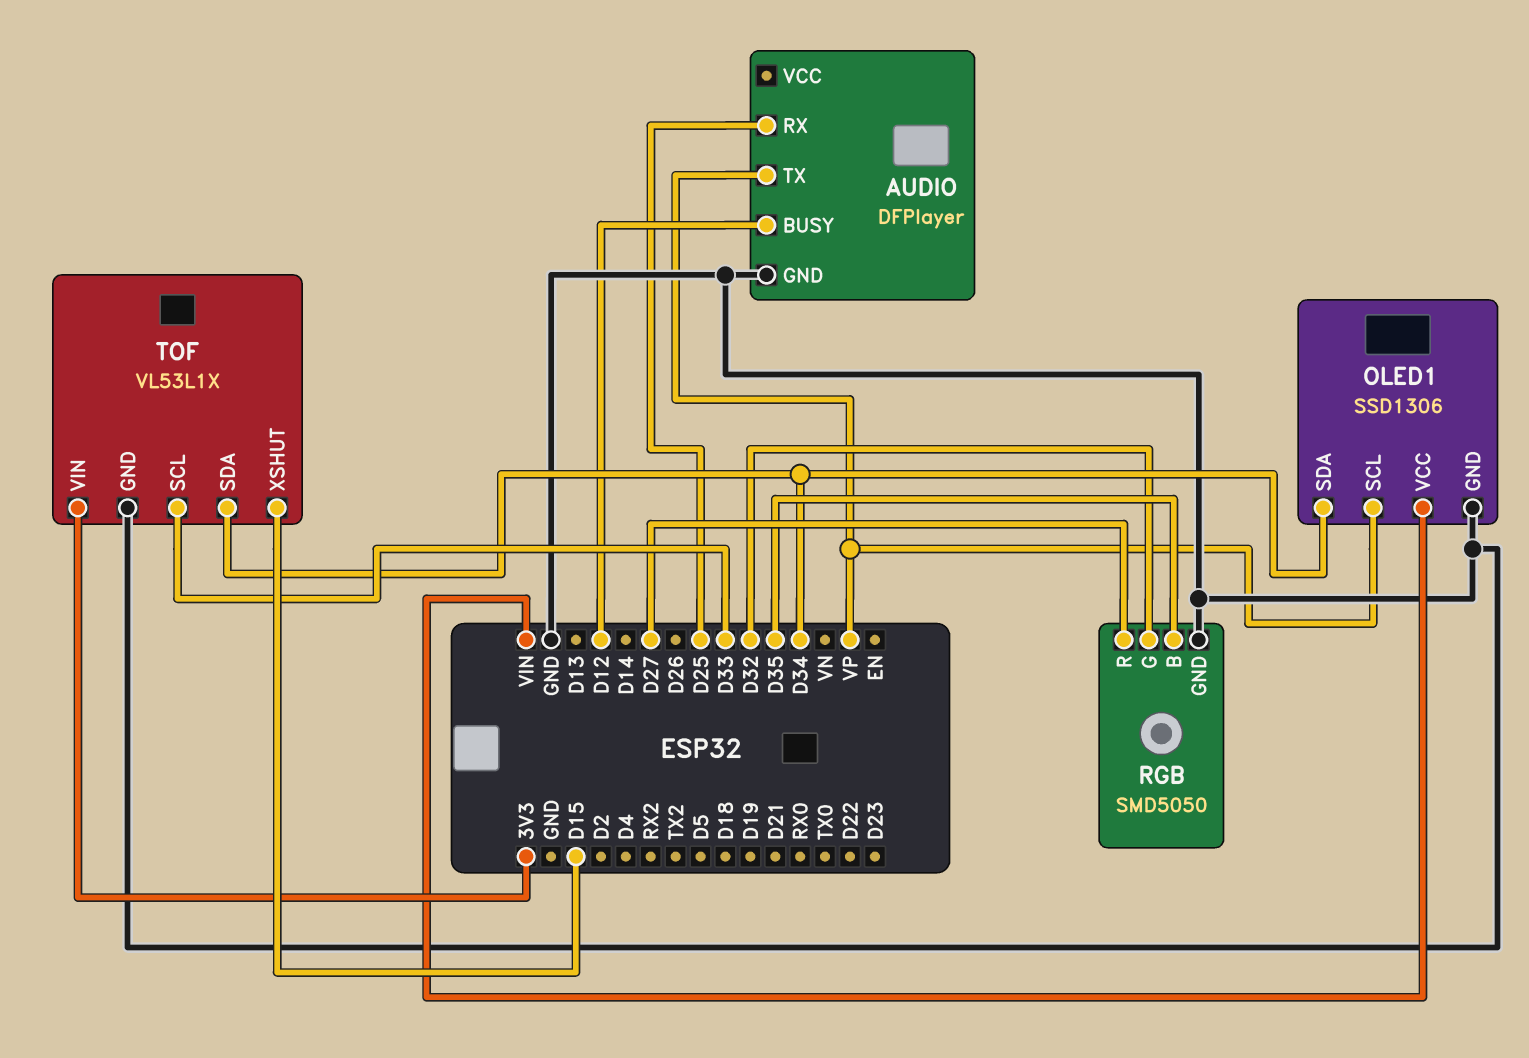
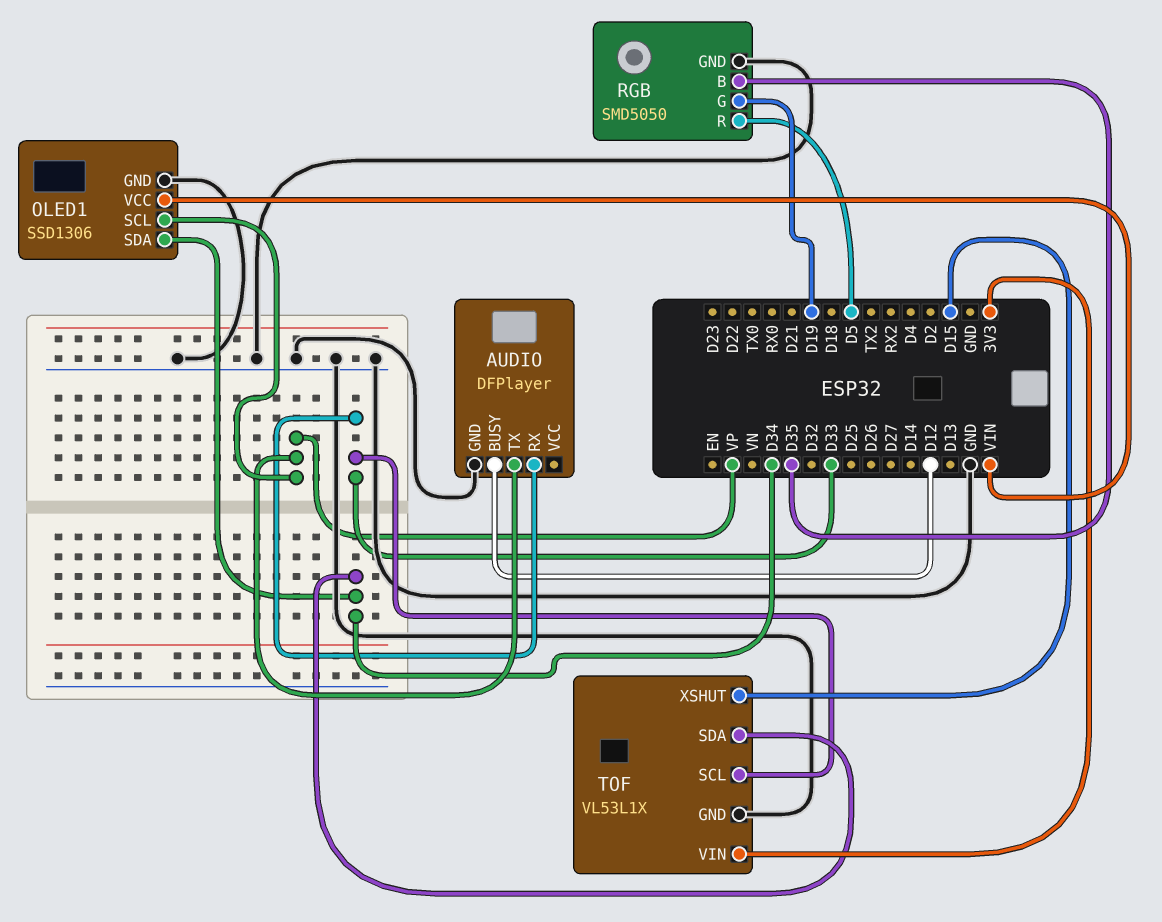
AUDIO pin RX: D25 -> D33
RGB pin G: D32 -> D19
RGB pin R: D27 -> D5

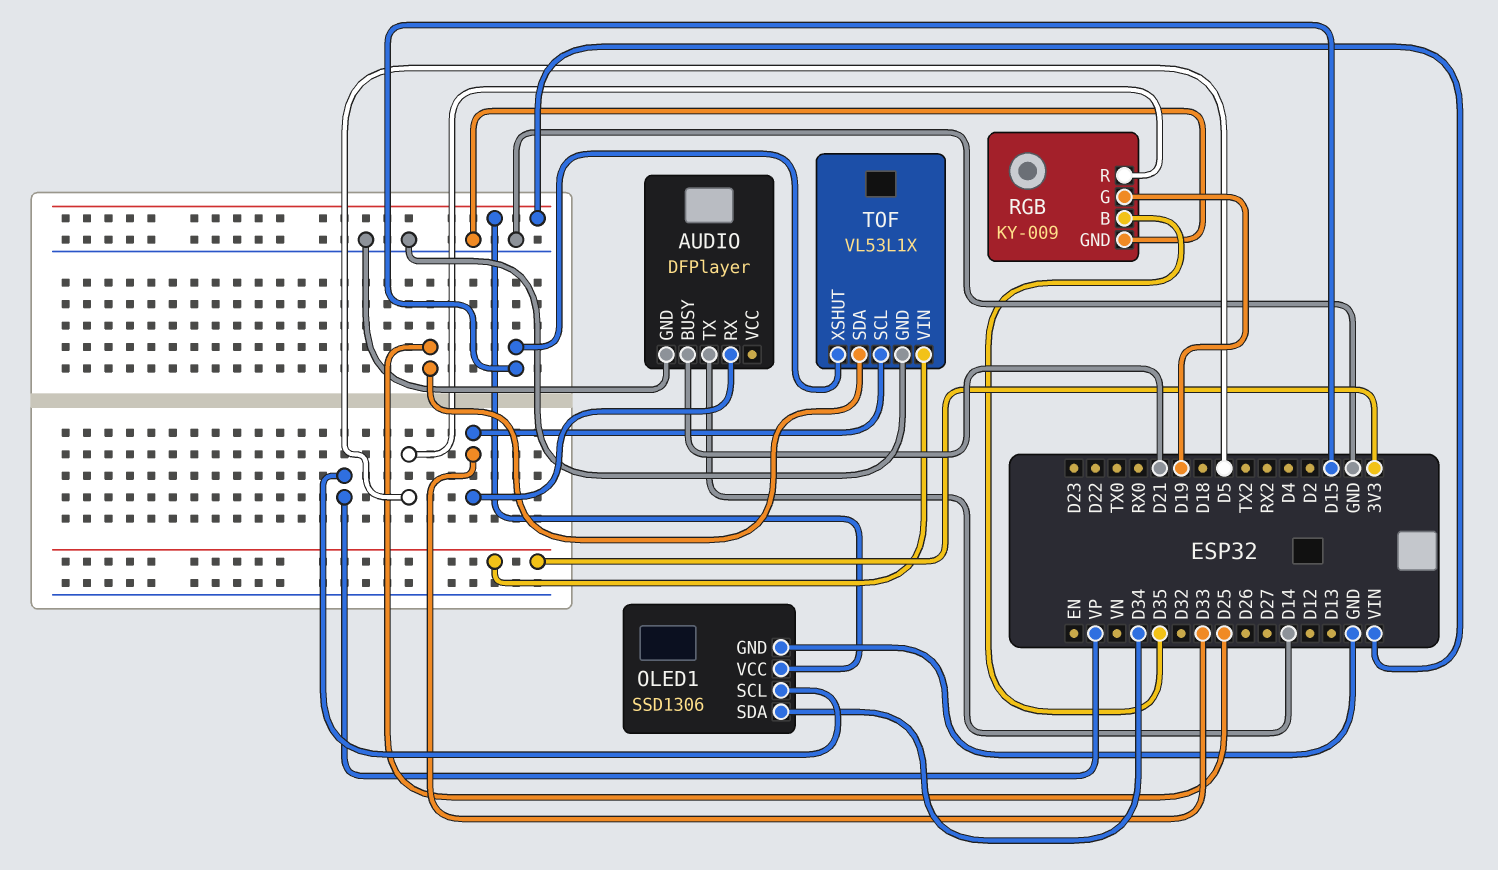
AUDIO pin BUSY: D12 -> D21
AUDIO pin TX: VP -> D14
RGB: SMD5050 -> KY-009
TOF pin SDA: D34 -> D25

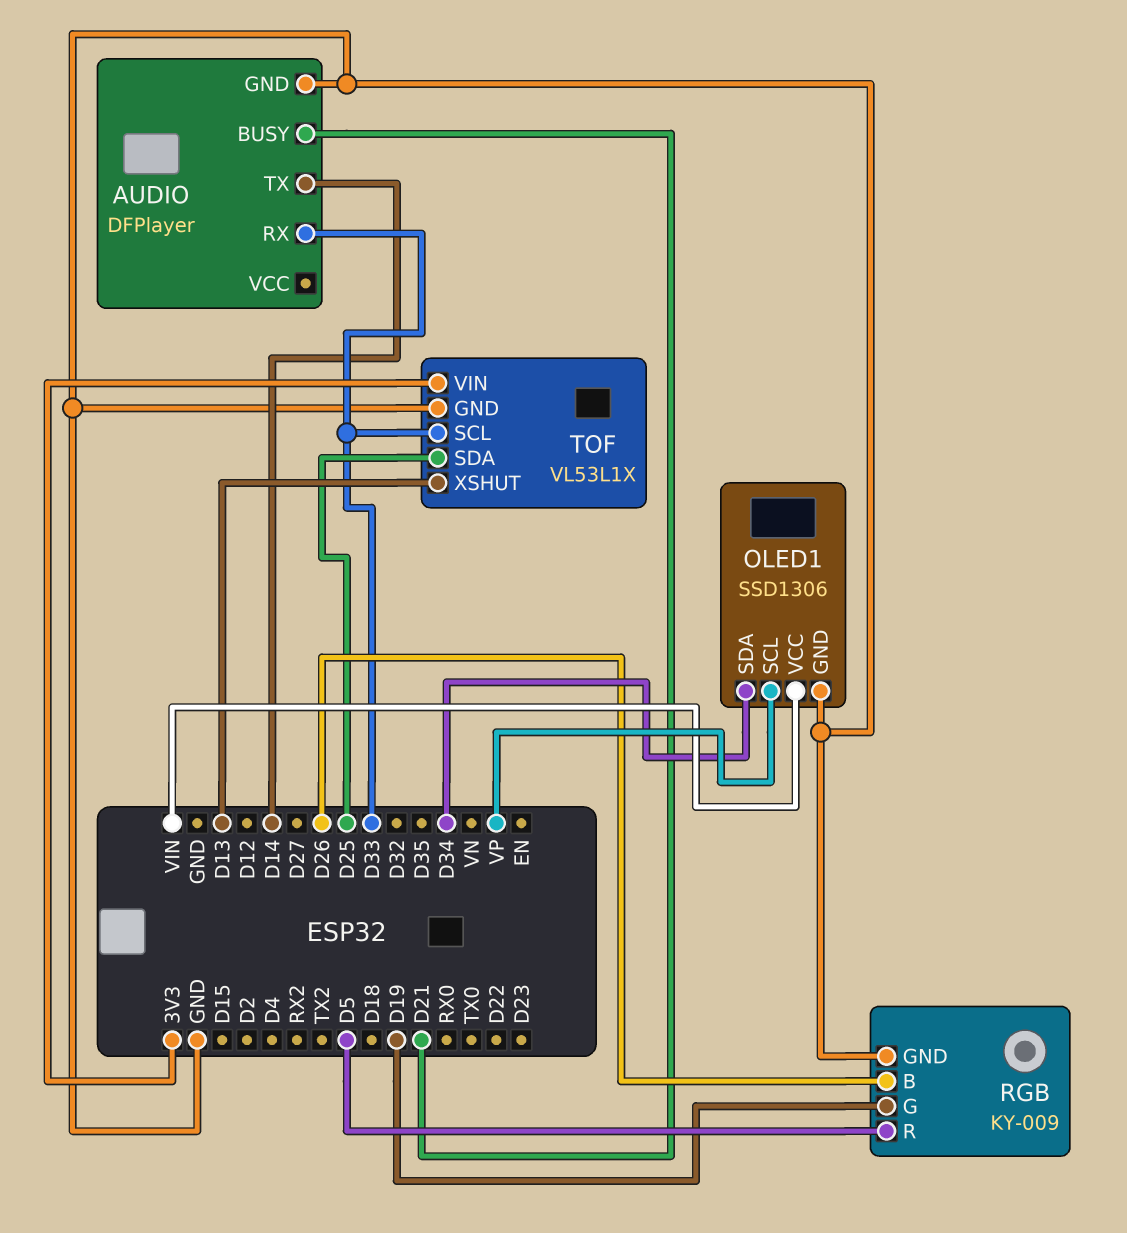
RGB pin B: D35 -> D26
TOF pin XSHUT: D15 -> D13

